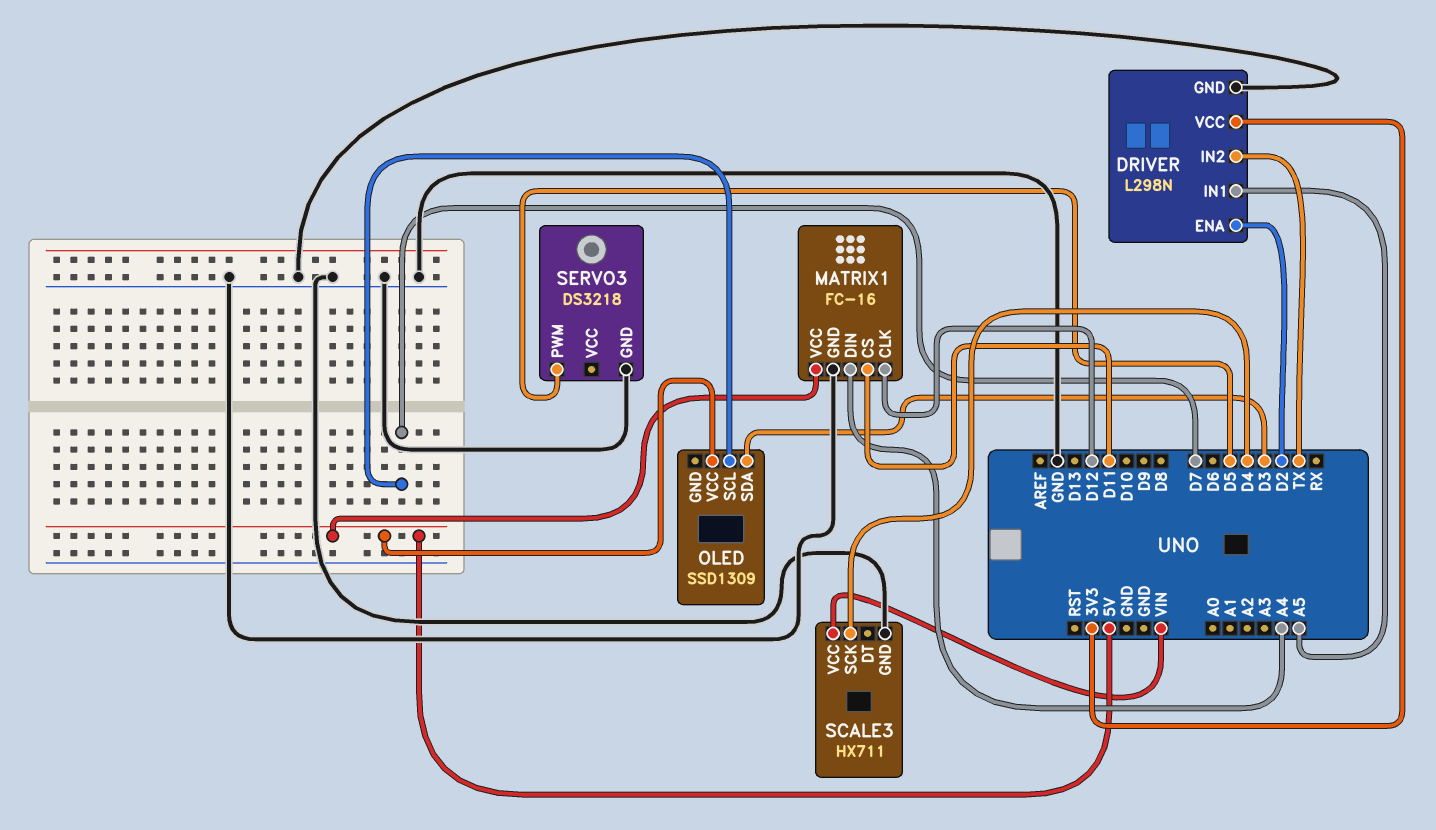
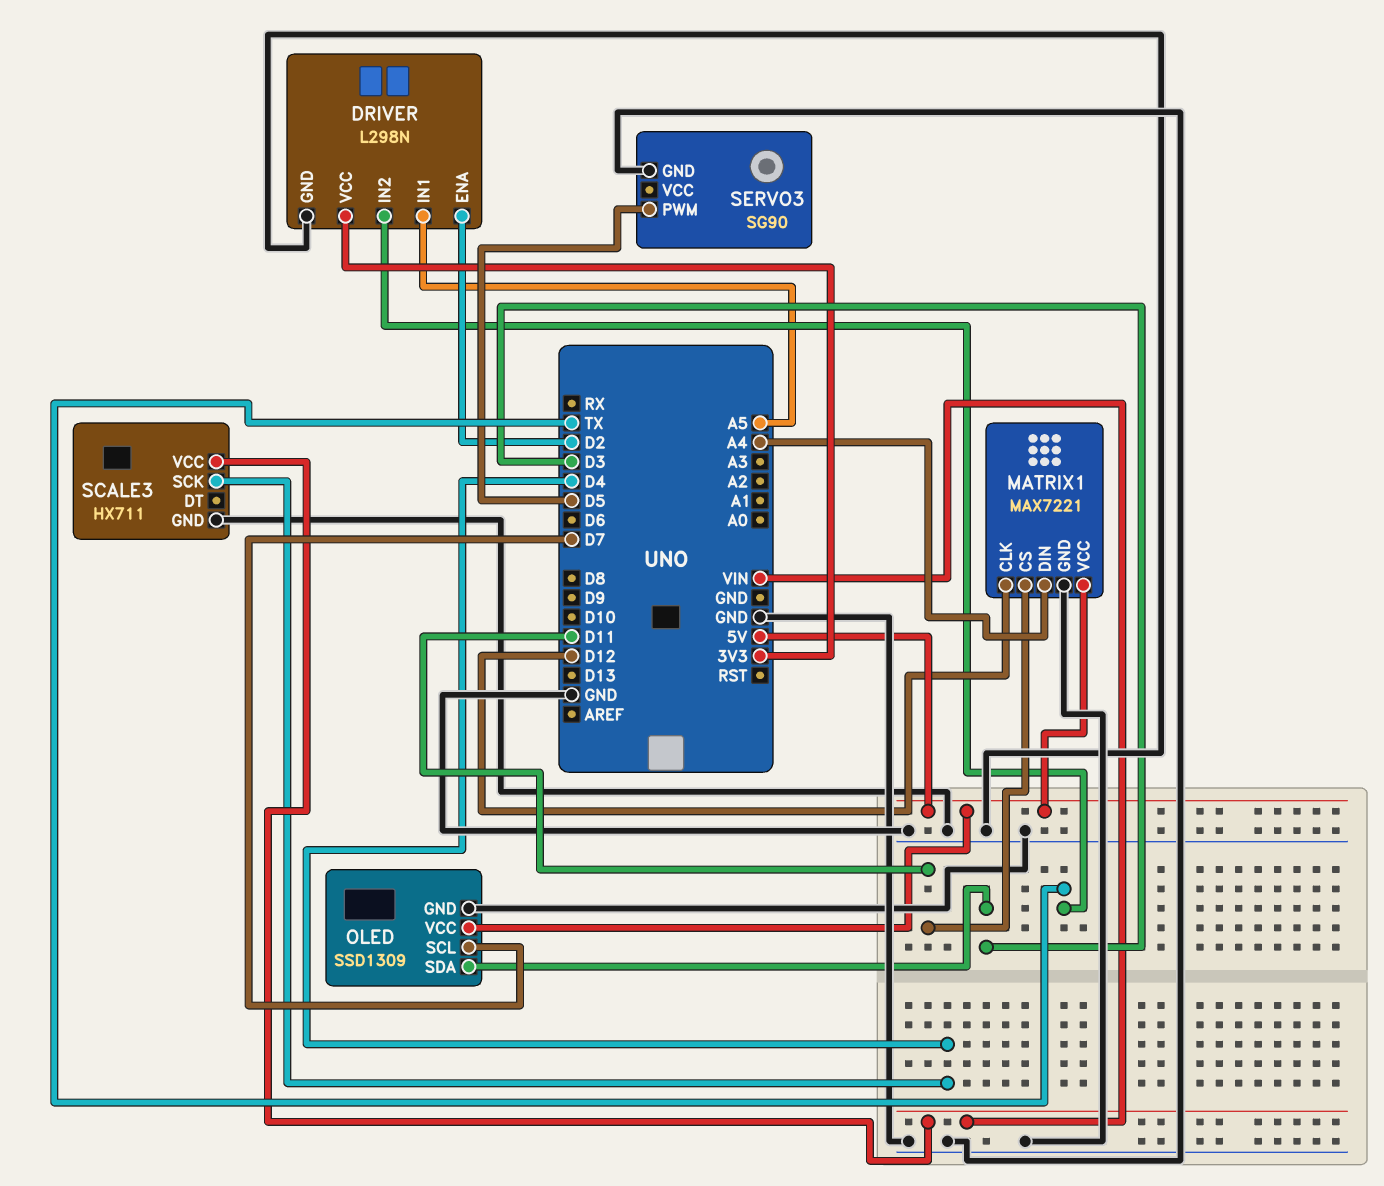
MATRIX1: FC-16 -> MAX7221
OLED pin GND: none -> GND
SERVO3: DS3218 -> SG90

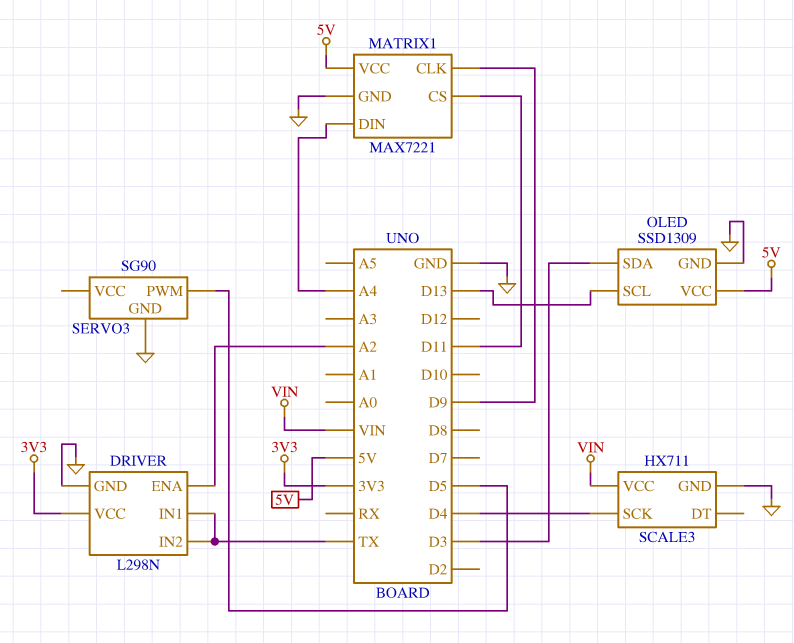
DRIVER pin ENA: D2 -> A2
DRIVER pin IN1: A5 -> TX
MATRIX1 pin CLK: D12 -> D9
OLED pin SCL: D7 -> D13

